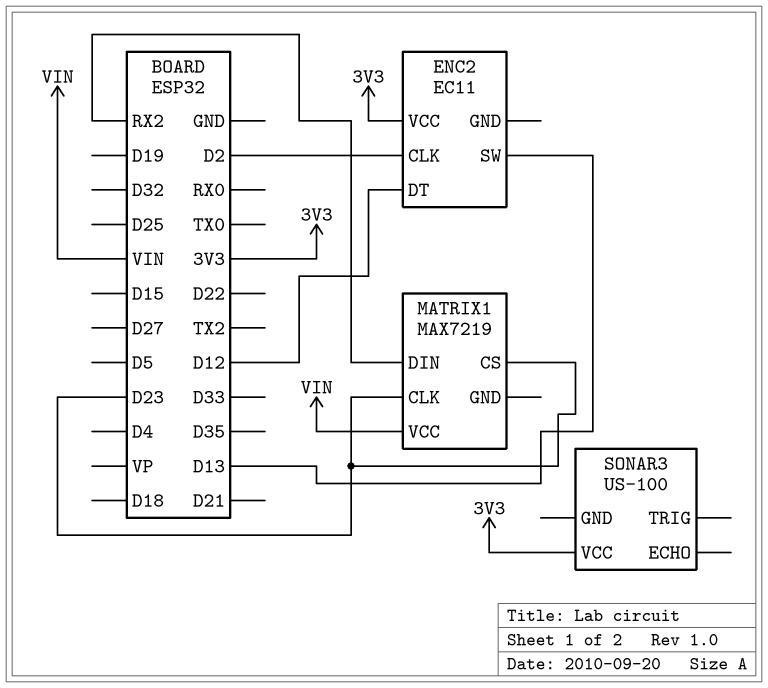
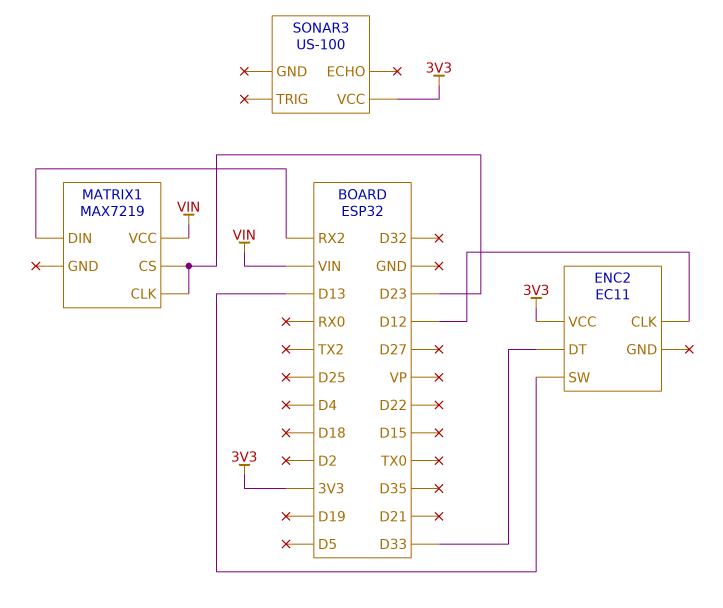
ENC2 pin CLK: D2 -> D12
ENC2 pin DT: D12 -> D33

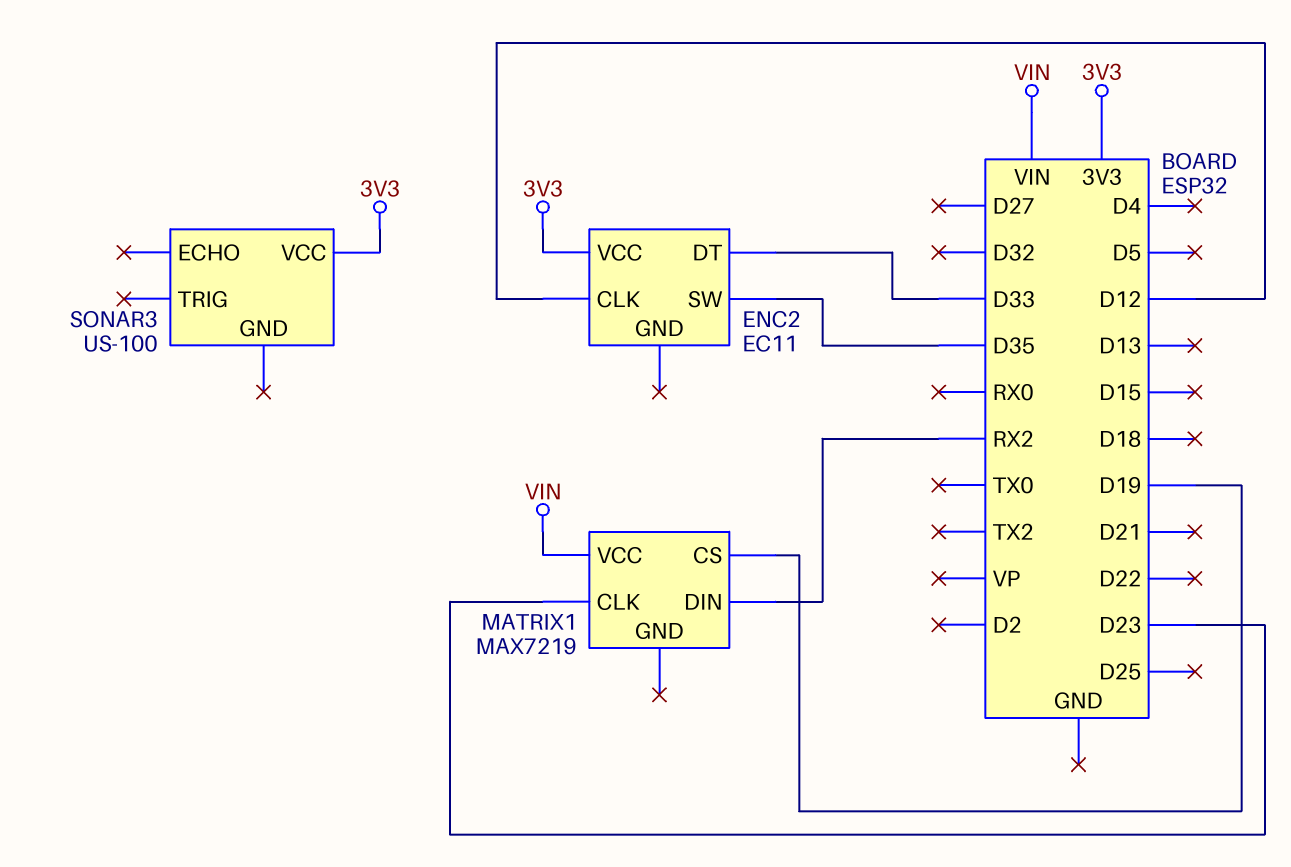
ENC2 pin SW: D13 -> D35
MATRIX1 pin CS: D23 -> D19

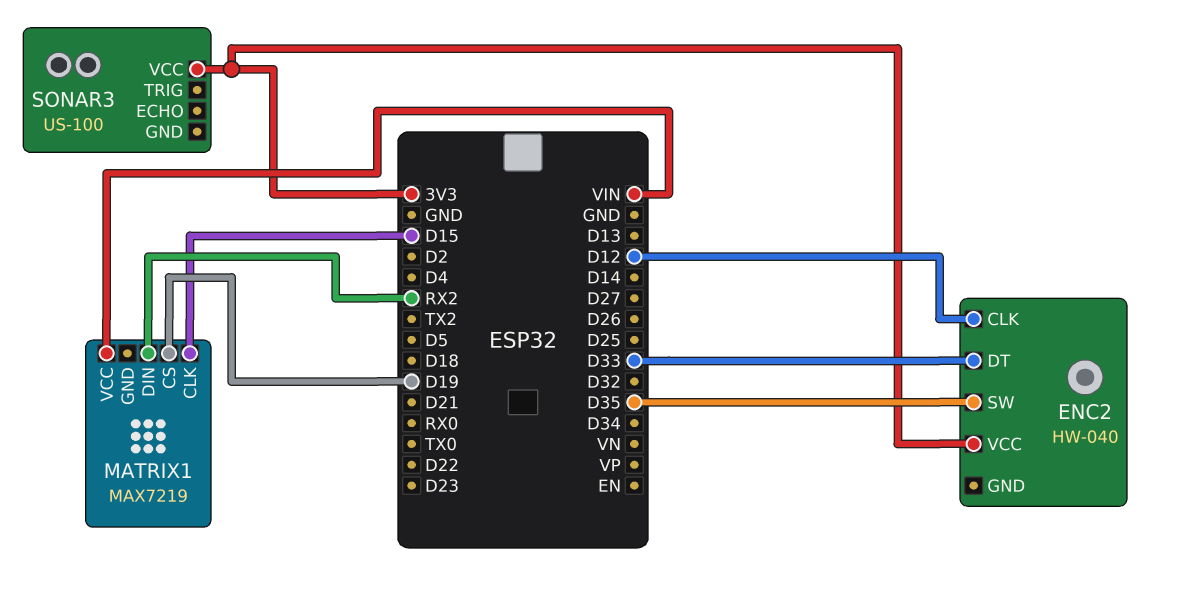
ENC2: EC11 -> HW-040
MATRIX1 pin CLK: D23 -> D15

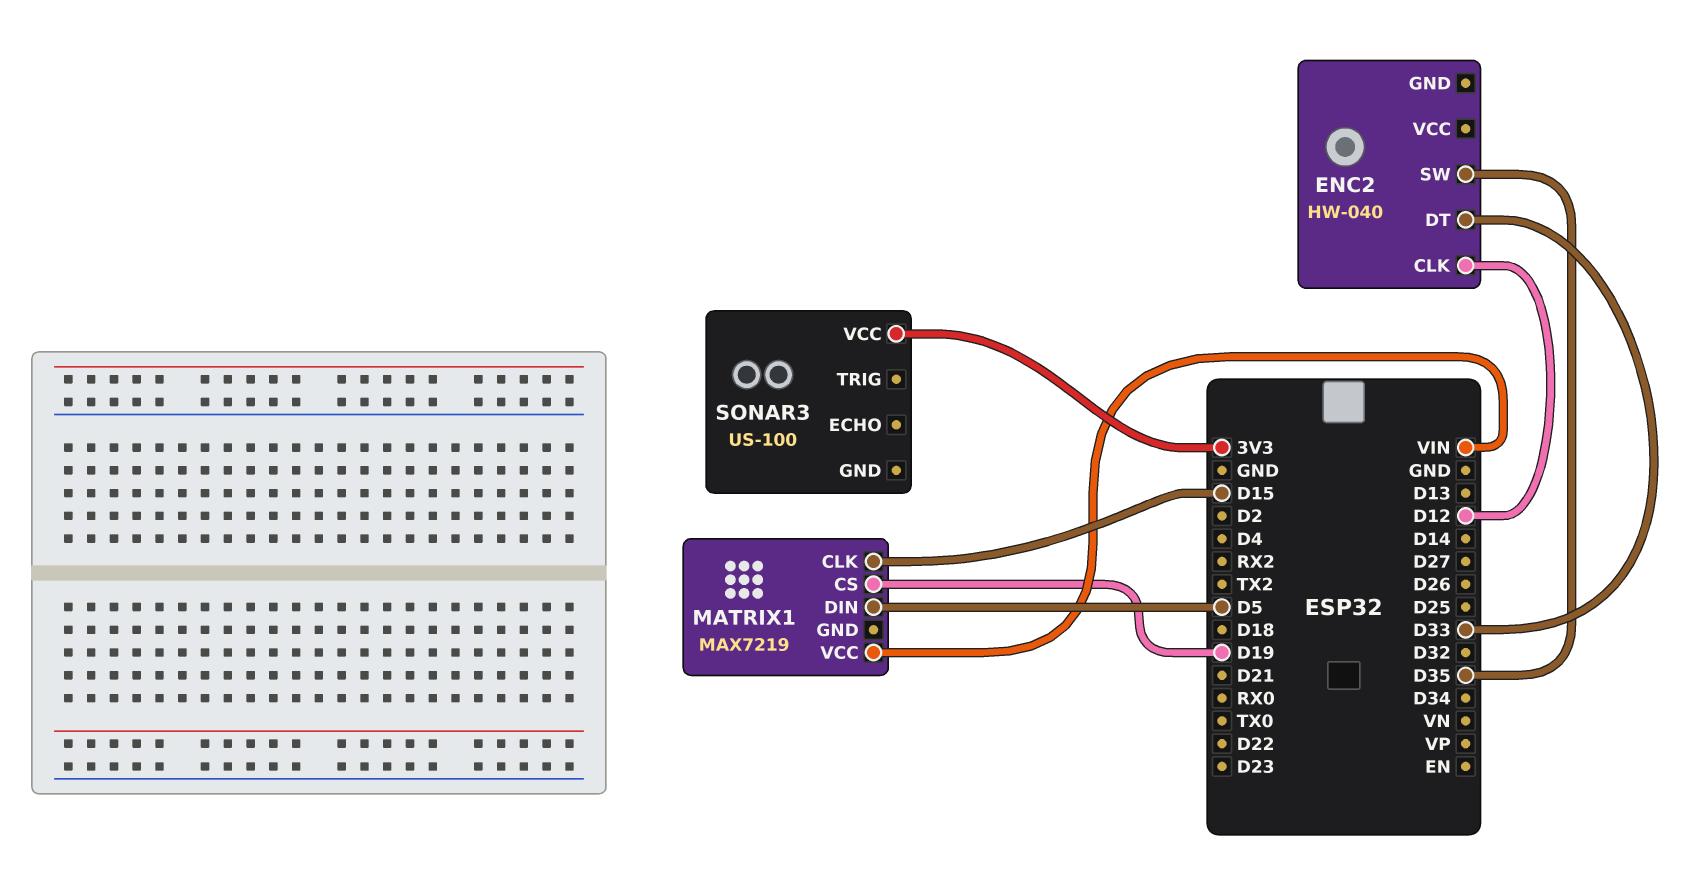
ENC2 pin VCC: 3V3 -> none
MATRIX1 pin DIN: RX2 -> D5

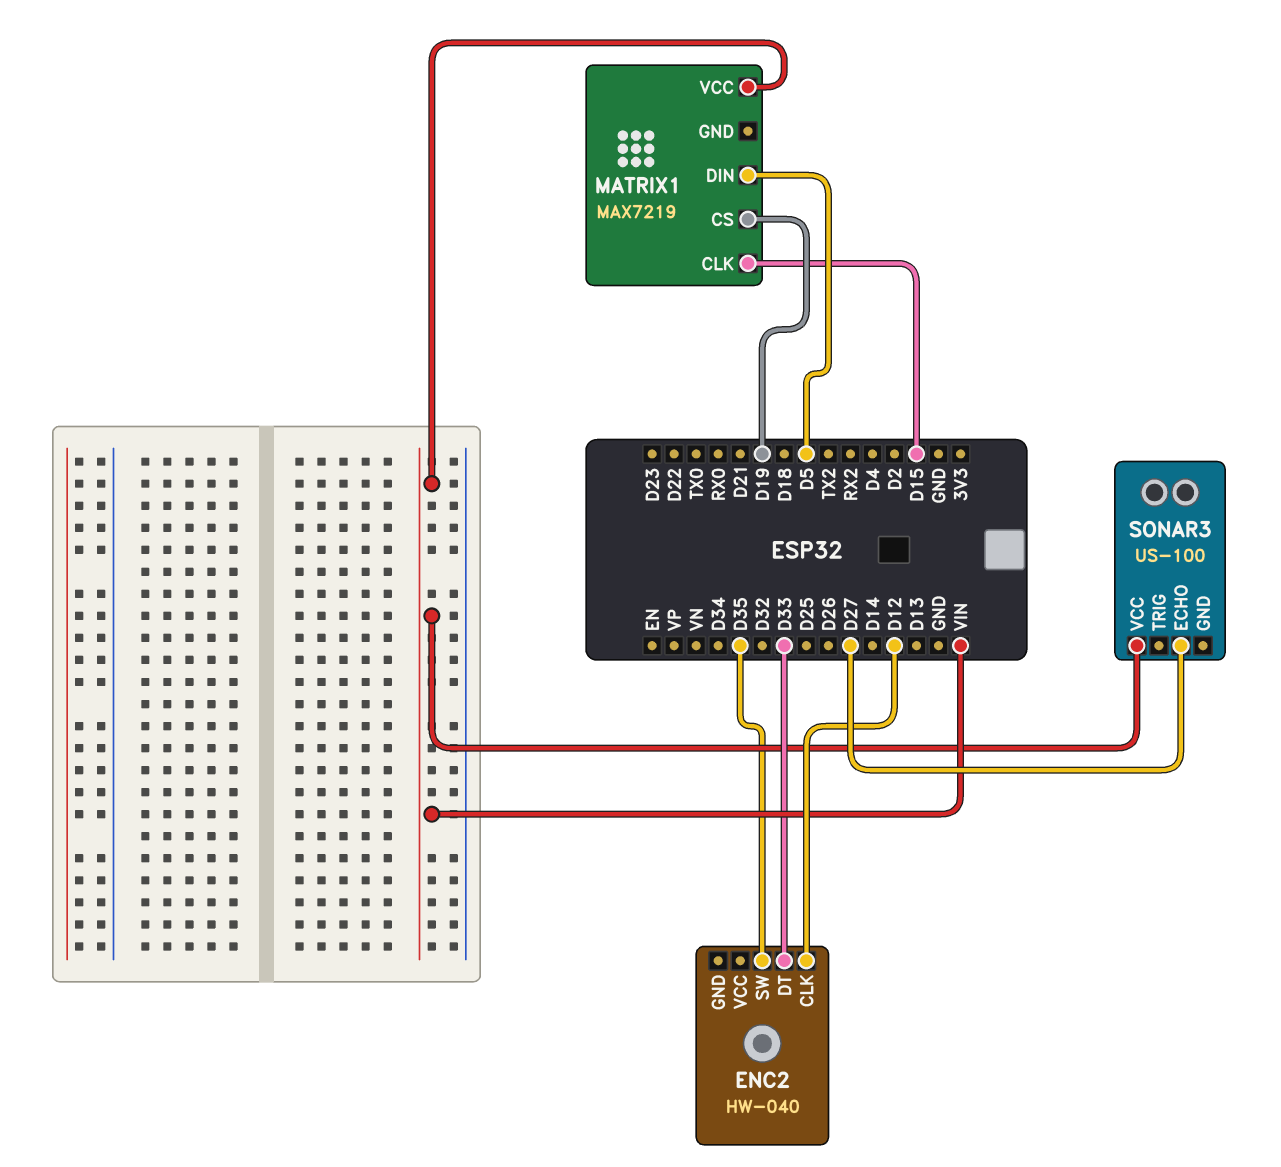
SONAR3 pin ECHO: none -> D27
SONAR3 pin VCC: 3V3 -> VIN

